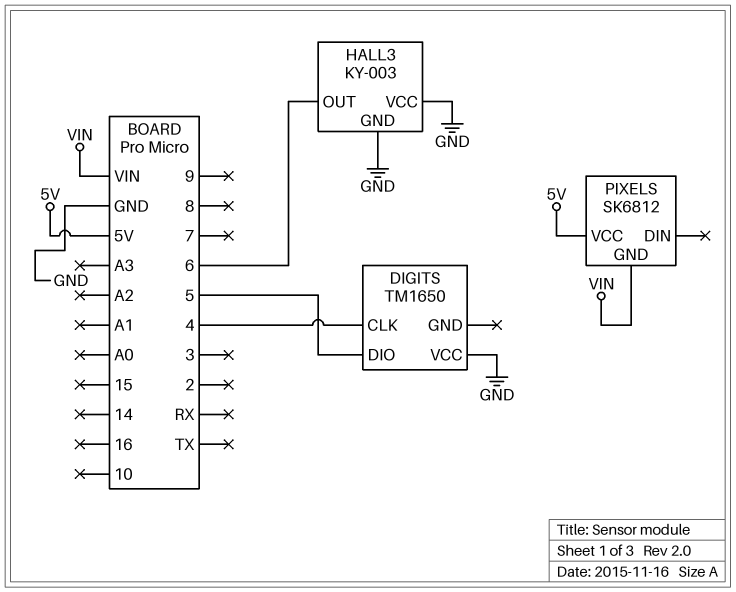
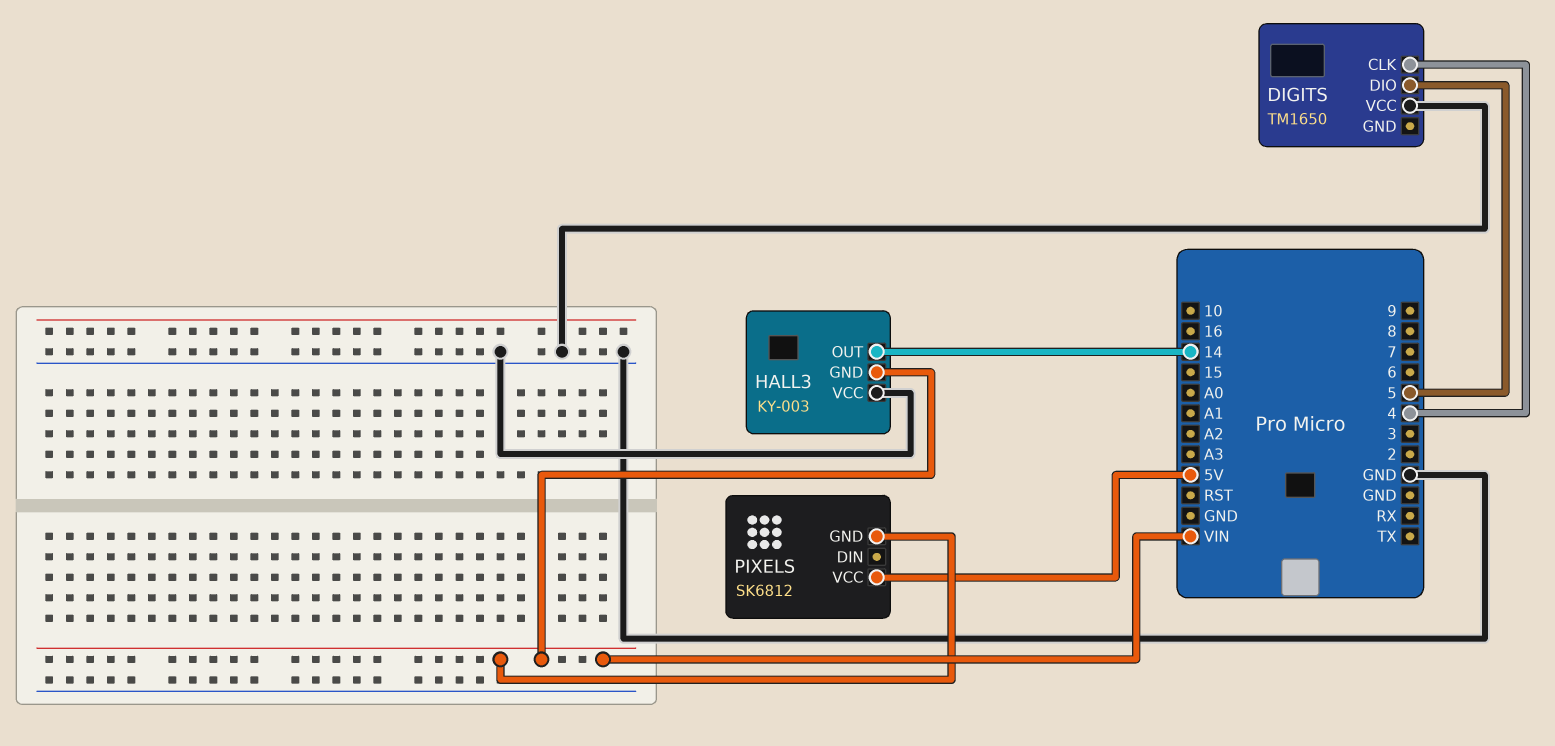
HALL3 pin GND: GND -> VIN
HALL3 pin OUT: 6 -> 14

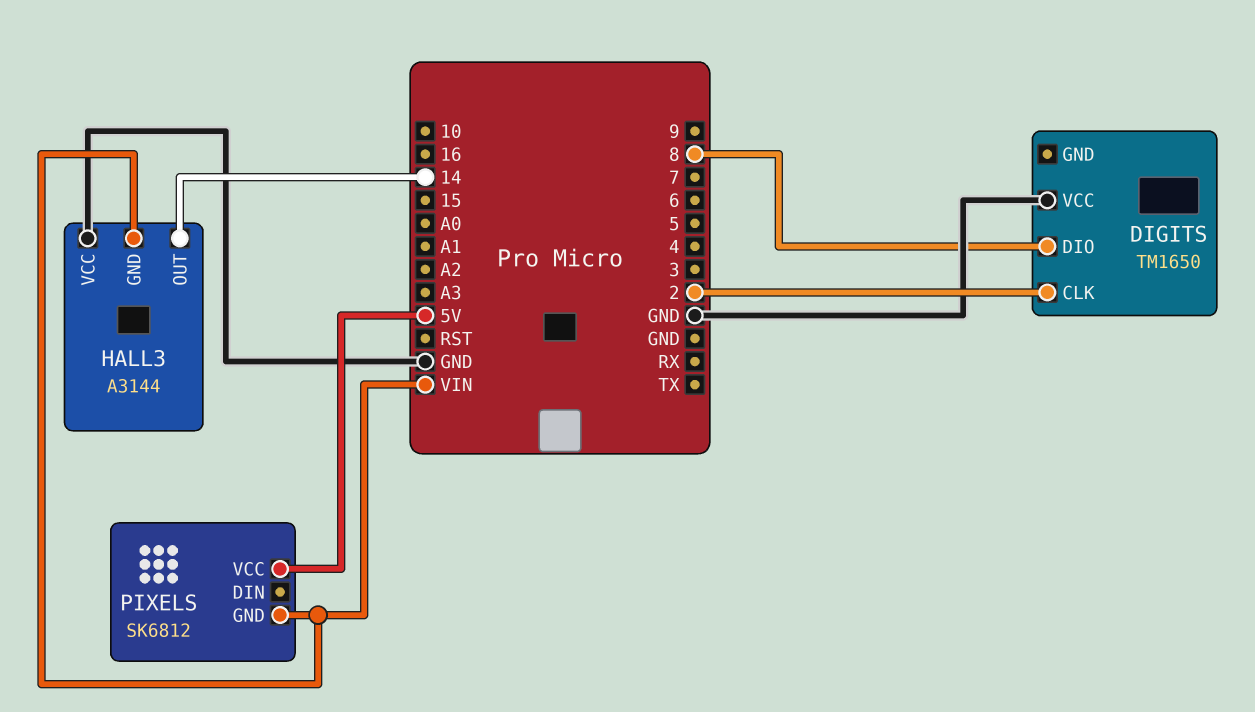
DIGITS pin CLK: 4 -> 2
DIGITS pin DIO: 5 -> 8
HALL3: KY-003 -> A3144

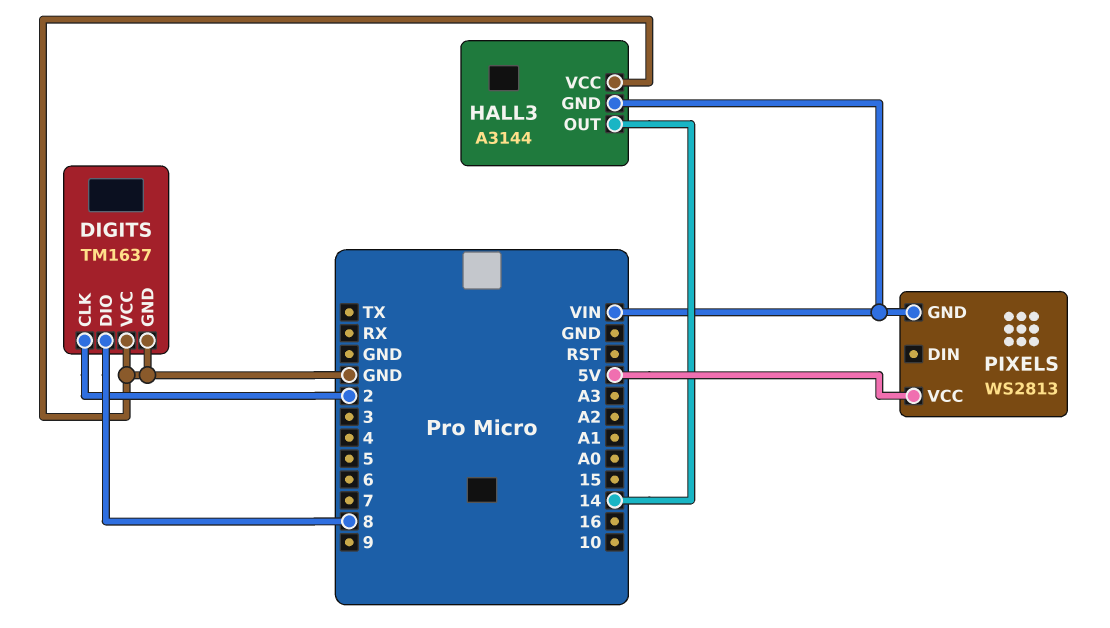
DIGITS: TM1650 -> TM1637
DIGITS pin GND: none -> GND
PIXELS: SK6812 -> WS2813

